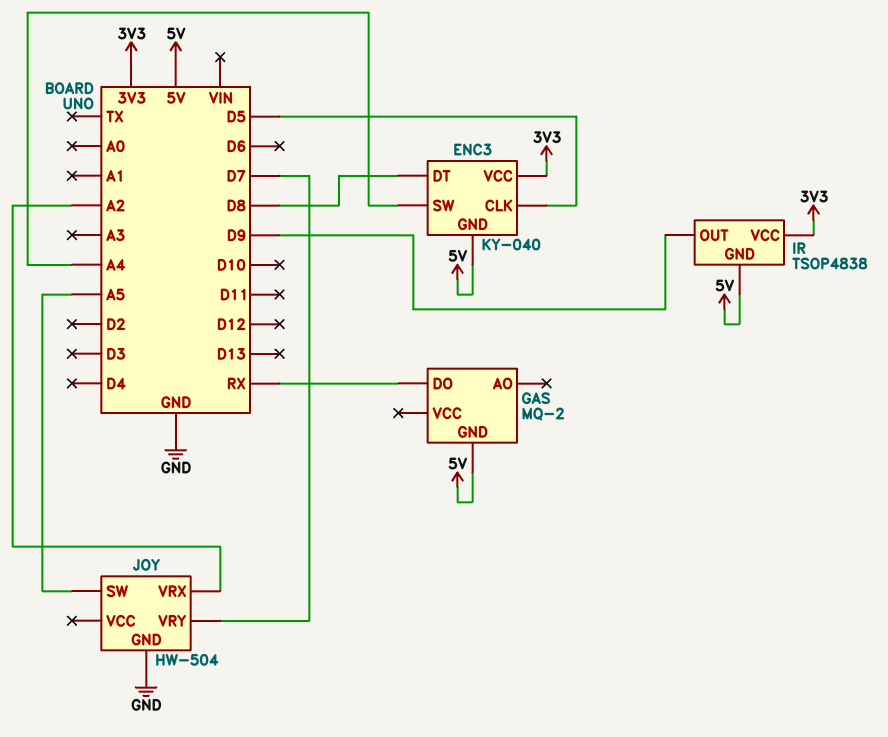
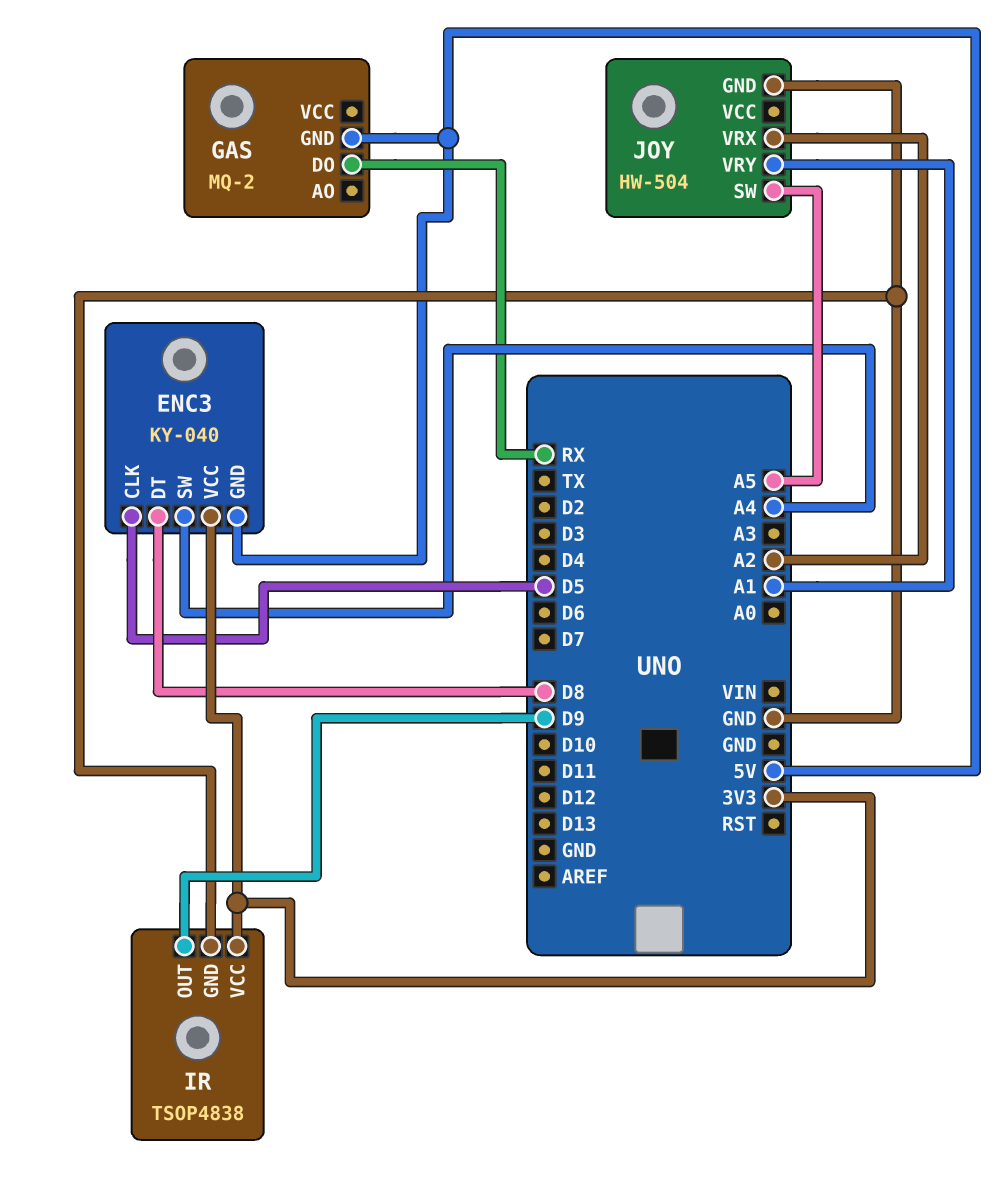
IR pin GND: 5V -> GND
JOY pin VRY: D7 -> A1

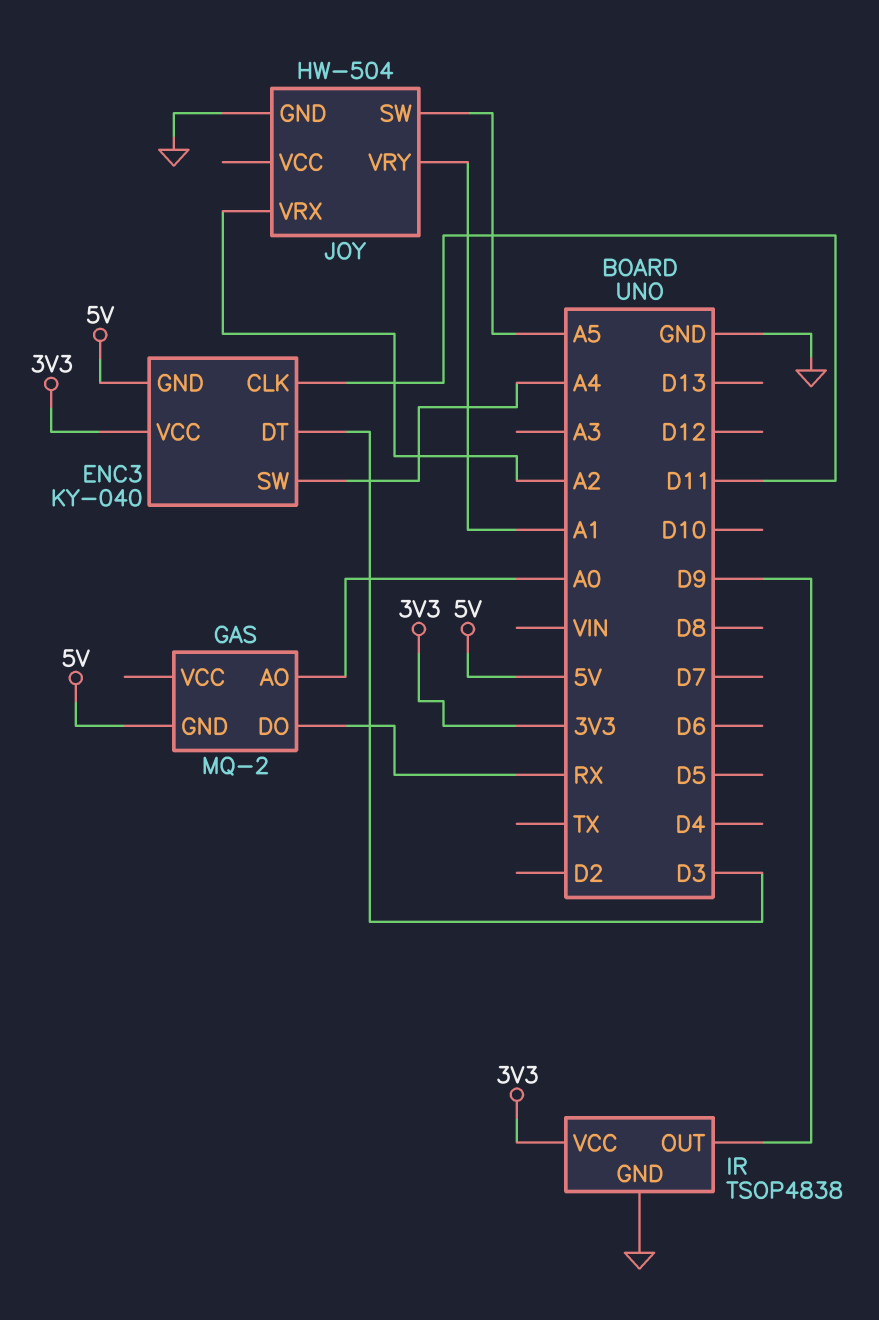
ENC3 pin CLK: D5 -> D11
ENC3 pin DT: D8 -> D3
GAS pin AO: none -> A0

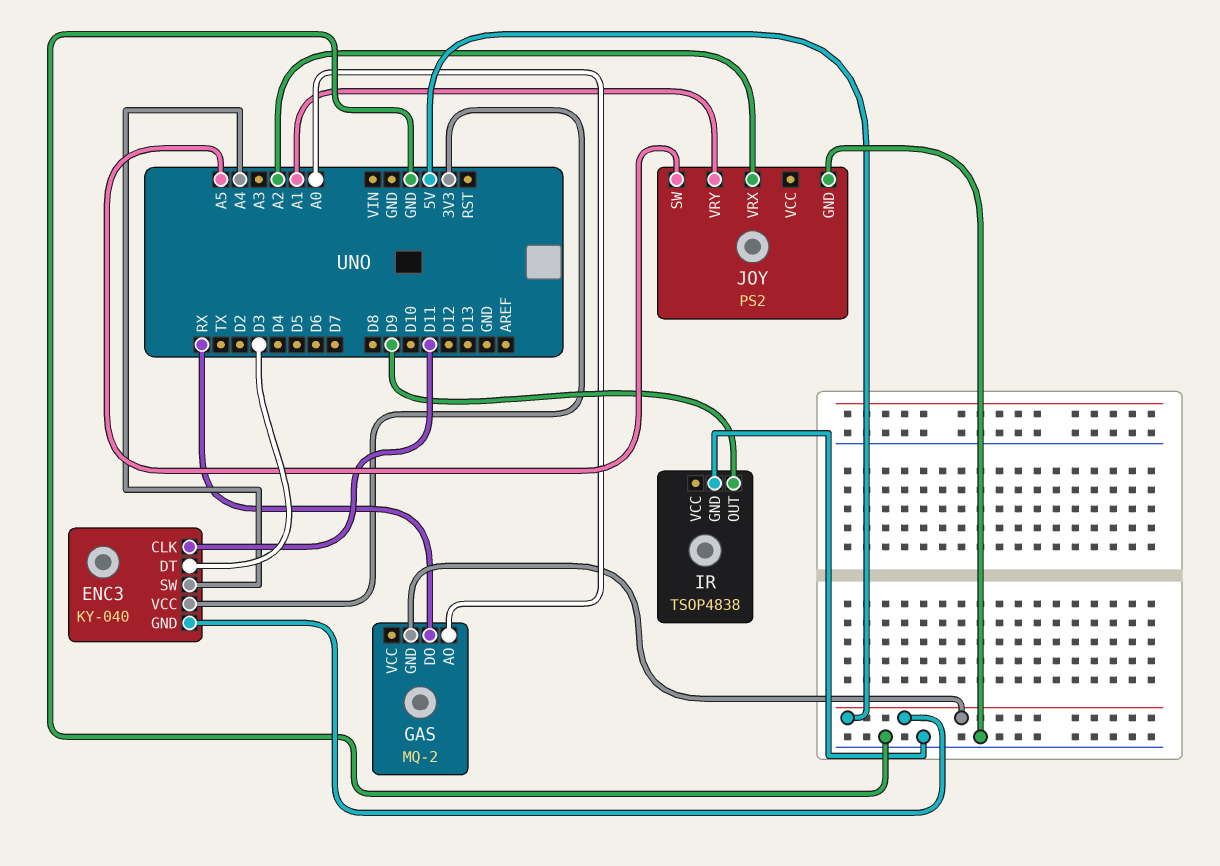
IR pin VCC: 3V3 -> none
JOY: HW-504 -> PS2

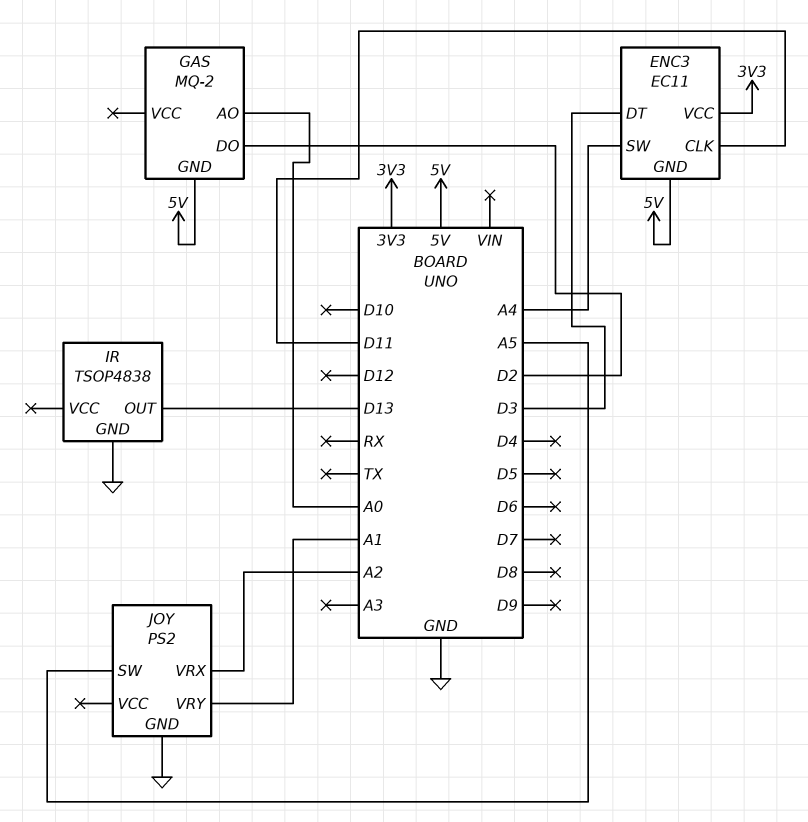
ENC3: KY-040 -> EC11
GAS pin DO: RX -> D2
IR pin OUT: D9 -> D13

